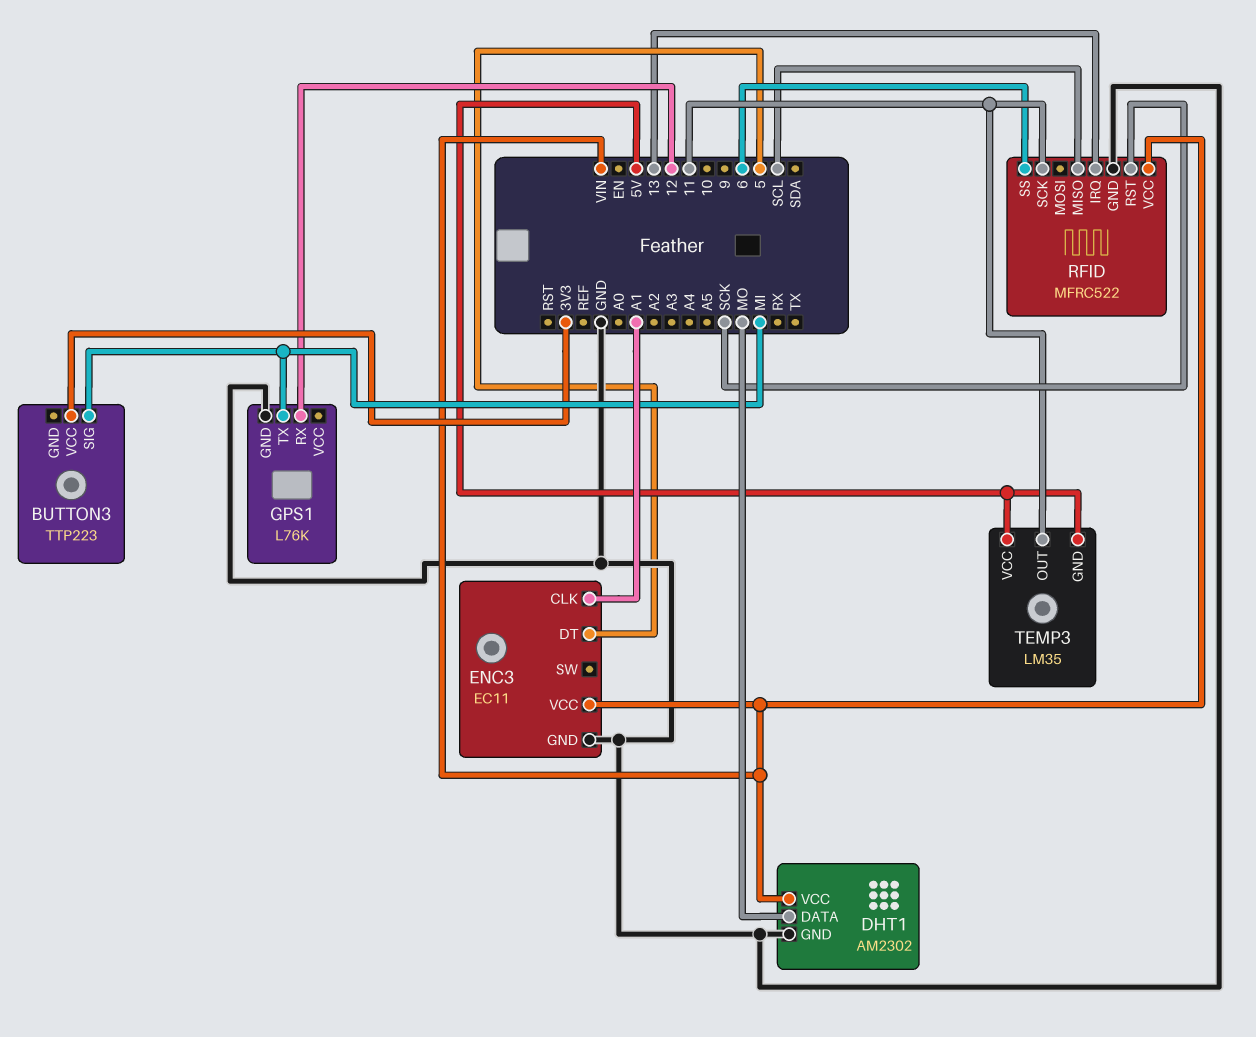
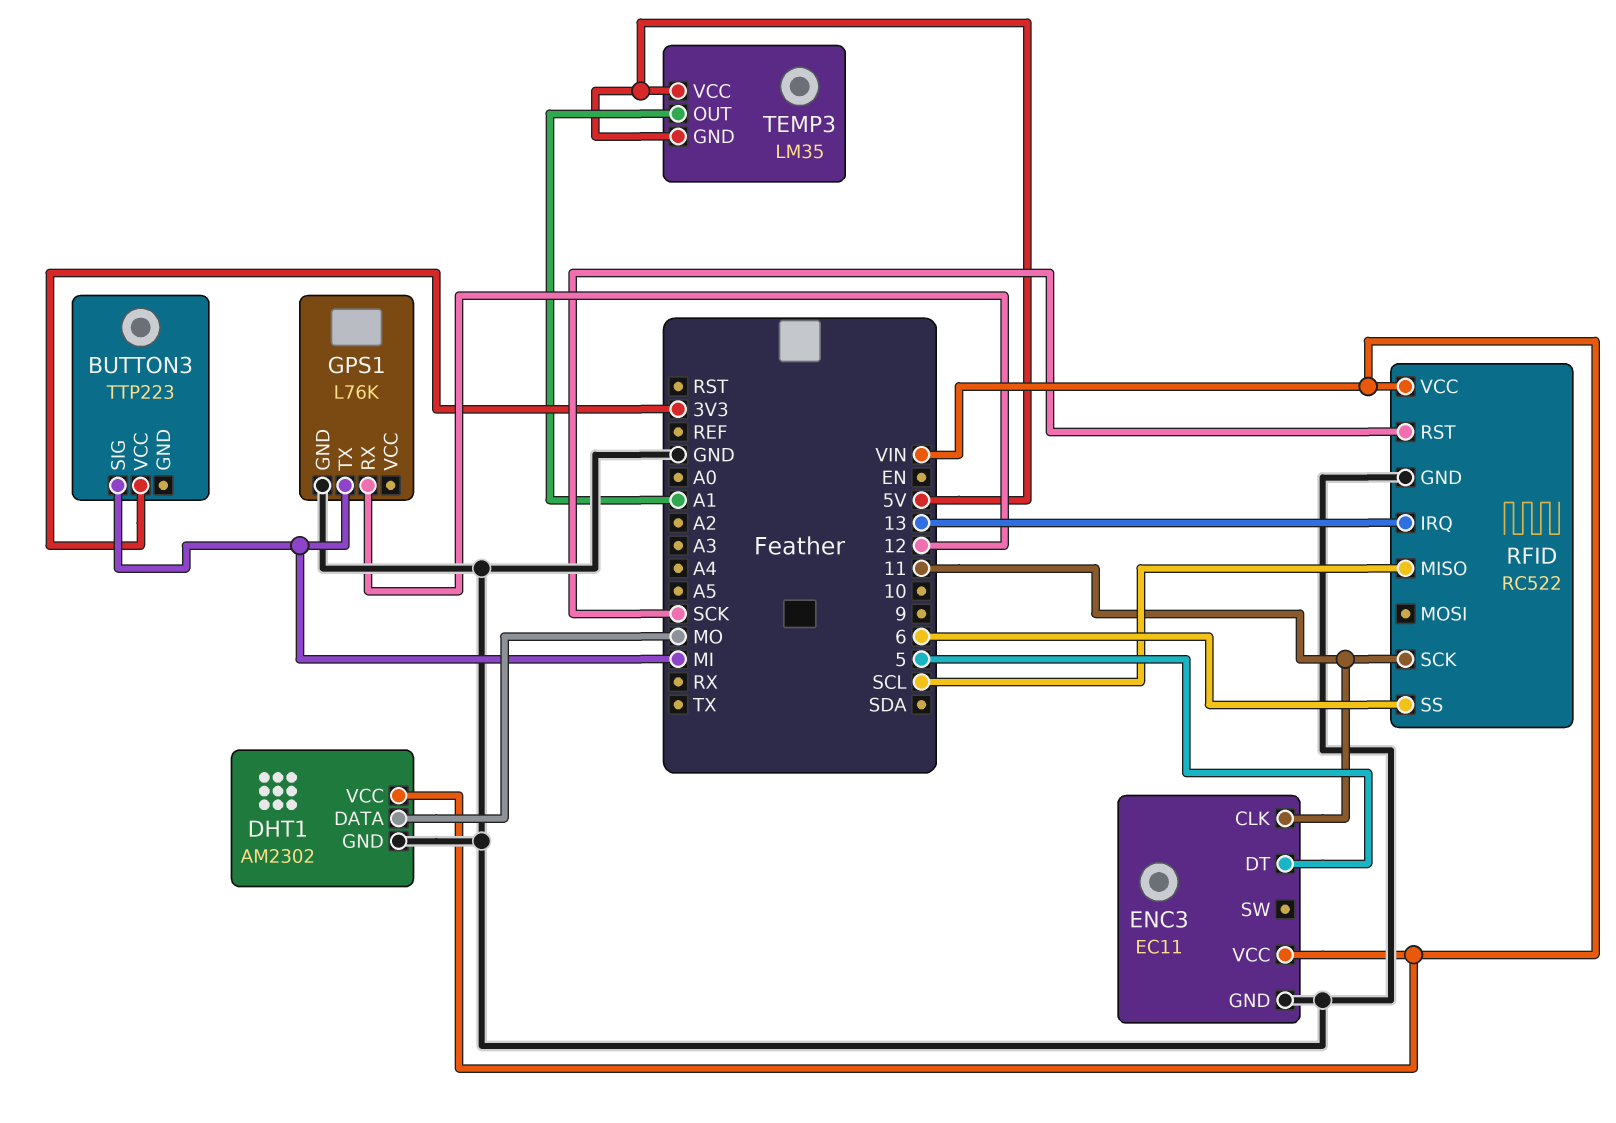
ENC3 pin CLK: A1 -> 11
RFID: MFRC522 -> RC522
TEMP3 pin OUT: 11 -> A1

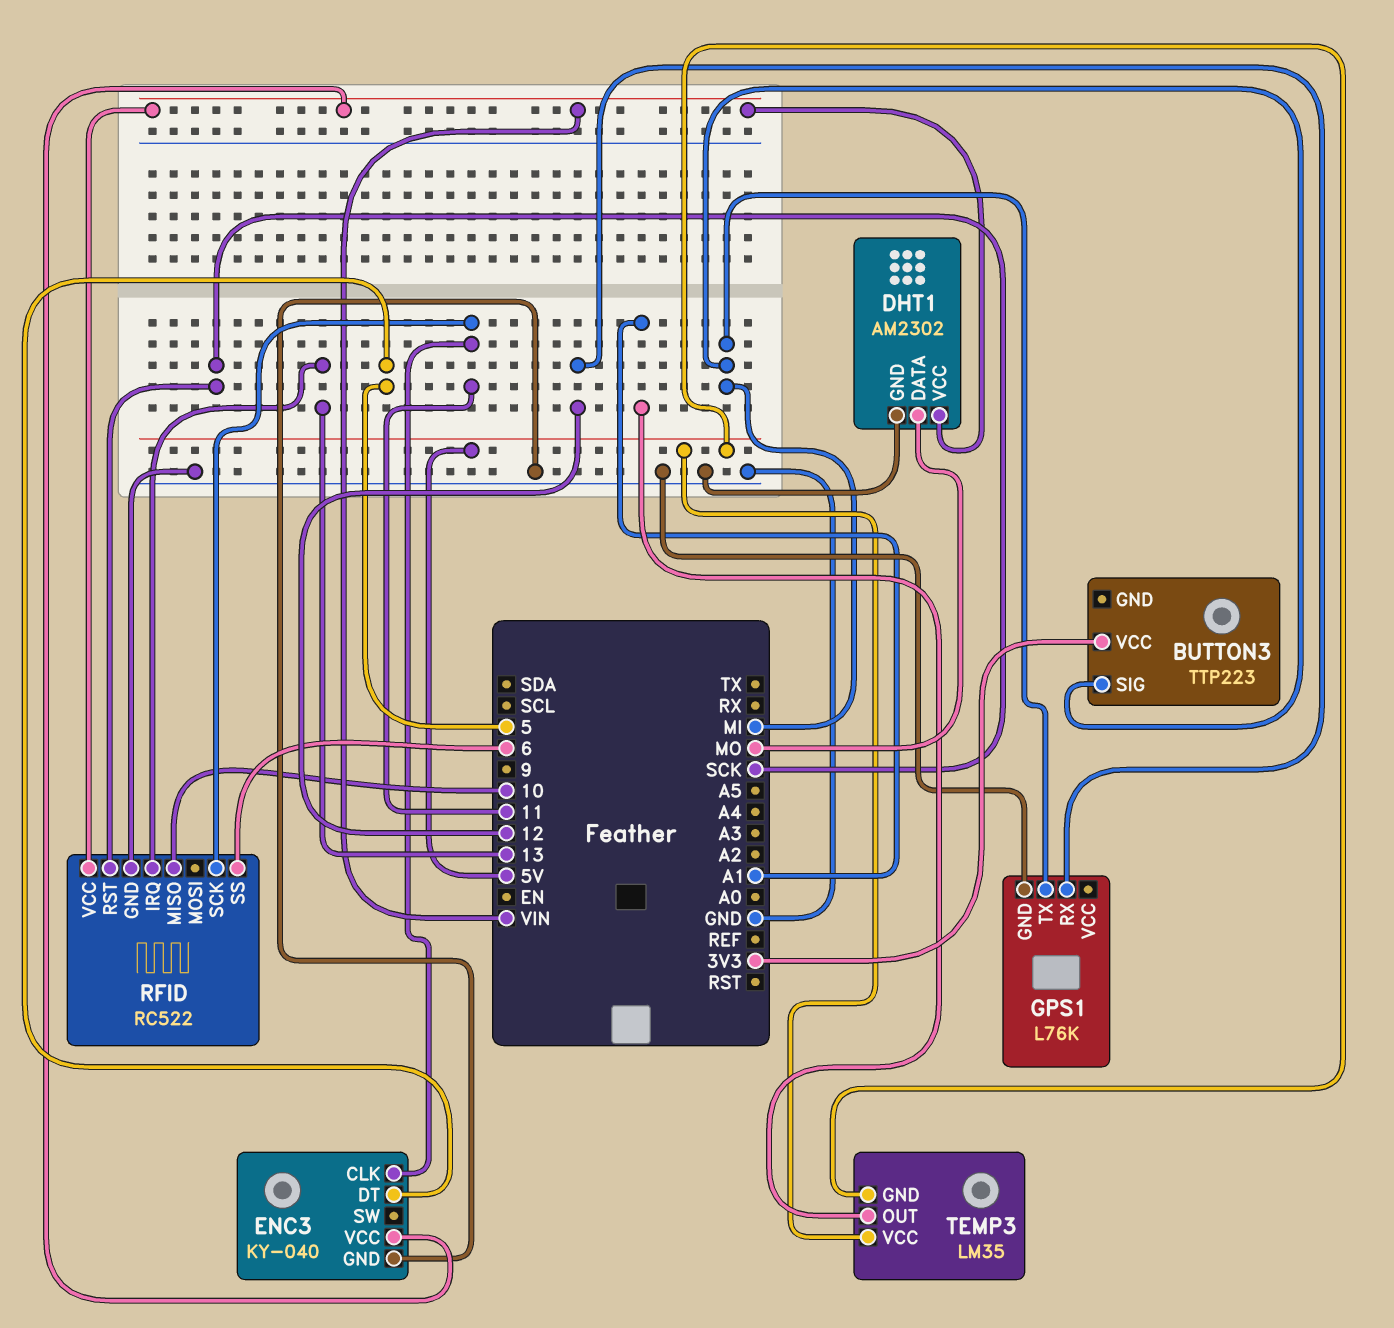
ENC3: EC11 -> KY-040
RFID pin MISO: SCL -> 10

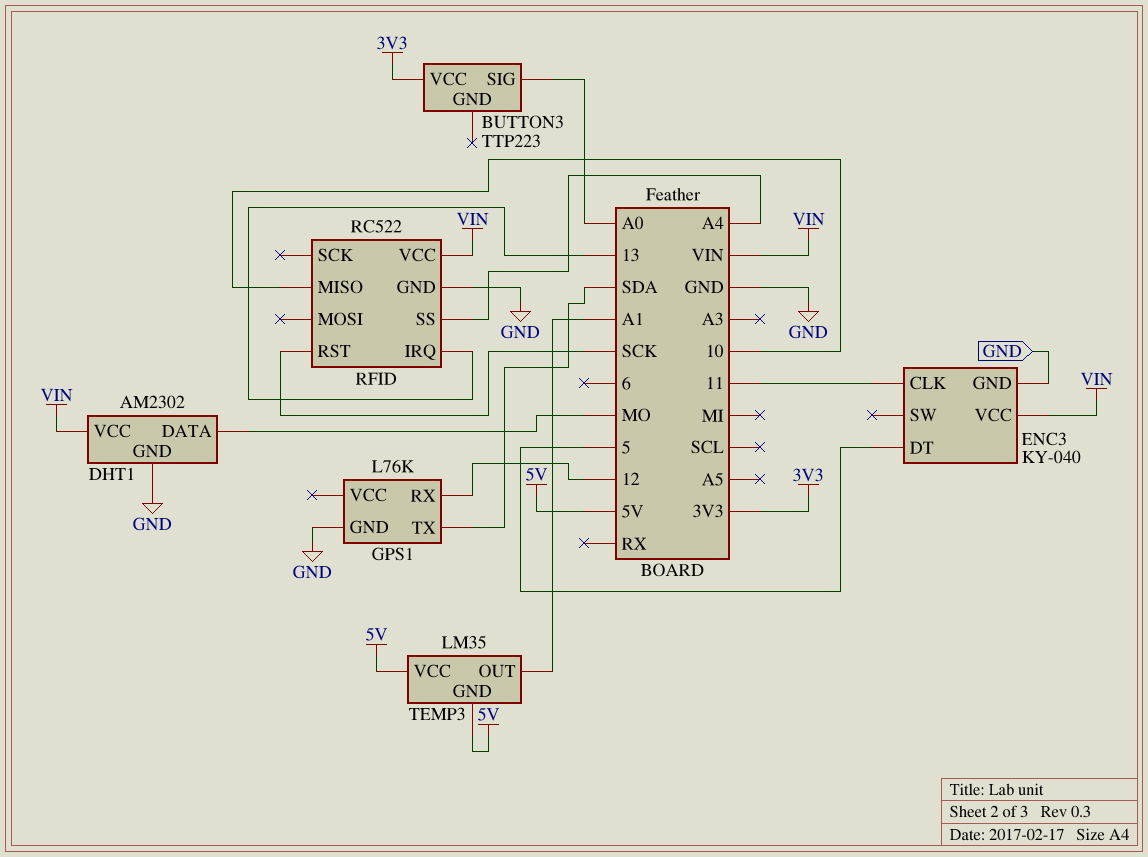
BUTTON3 pin SIG: MI -> A0
GPS1 pin TX: MI -> SDA
RFID pin SCK: 11 -> none
RFID pin SS: 6 -> A4

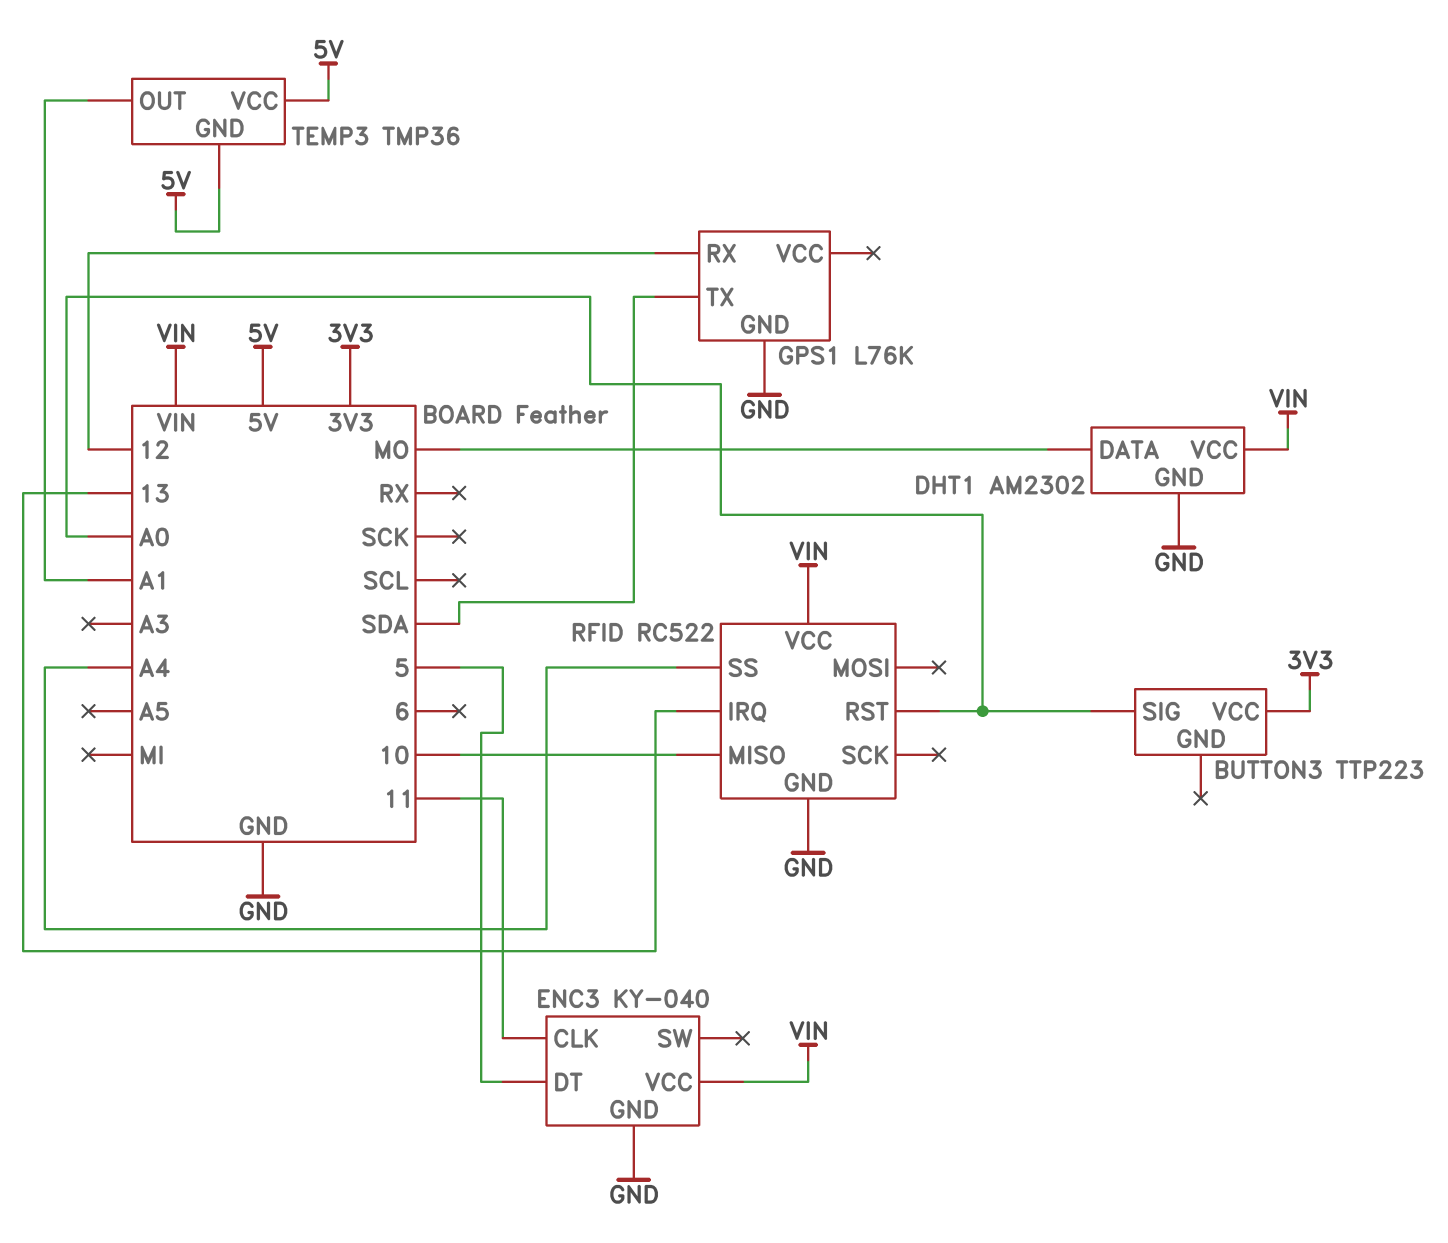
RFID pin RST: SCK -> A0
TEMP3: LM35 -> TMP36

